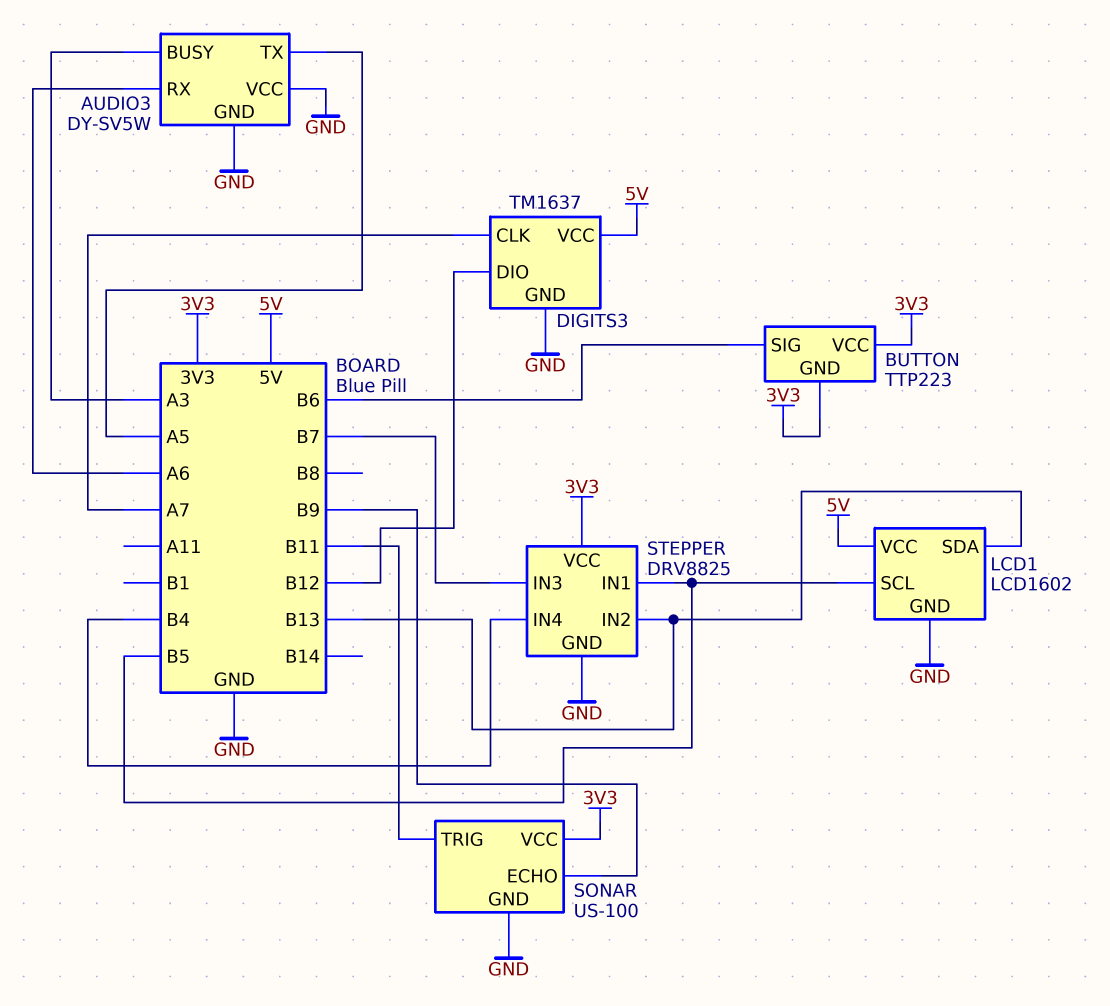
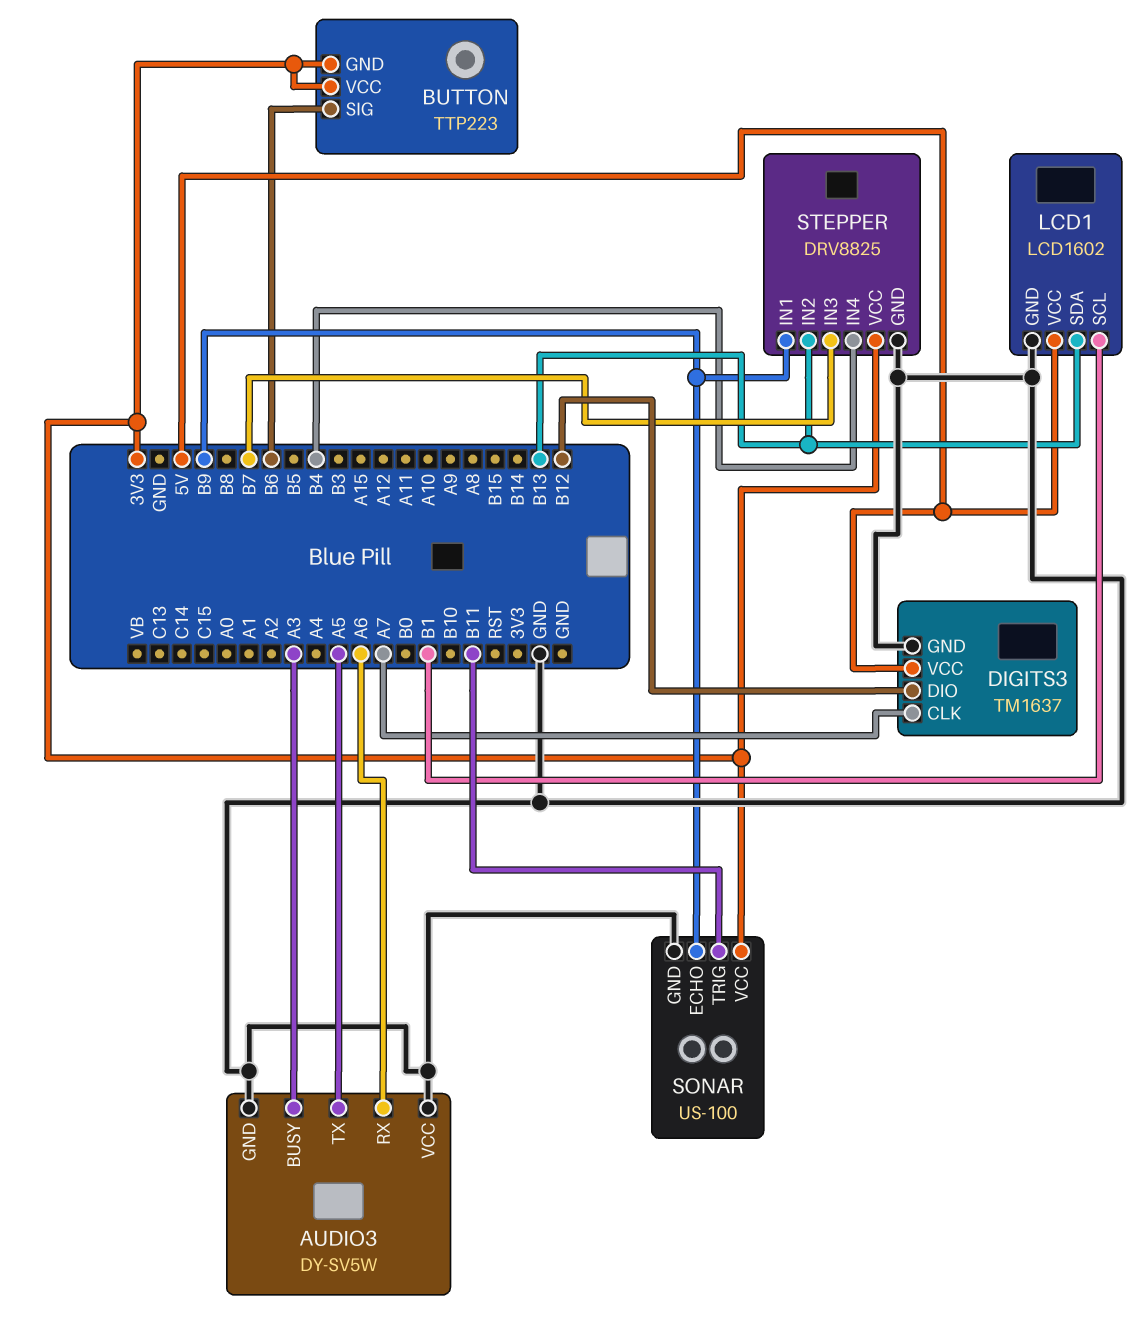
LCD1 pin SCL: B5 -> B1
STEPPER pin IN1: B5 -> B9

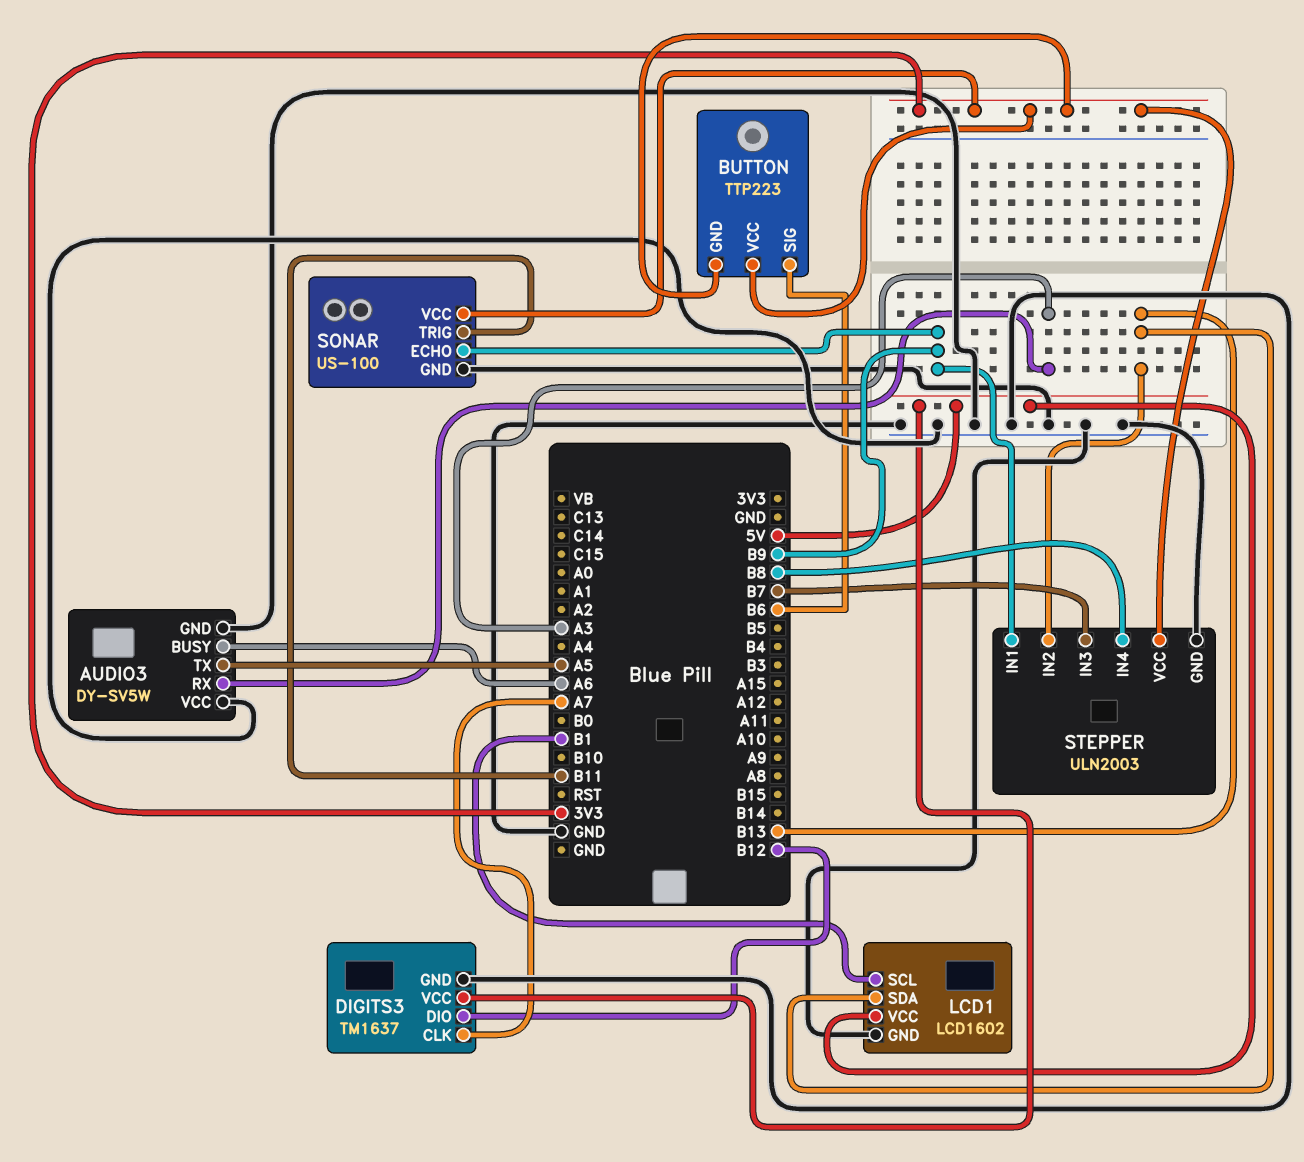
AUDIO3 pin BUSY: A3 -> A6
AUDIO3 pin RX: A6 -> A3
STEPPER: DRV8825 -> ULN2003
STEPPER pin IN4: B4 -> B8

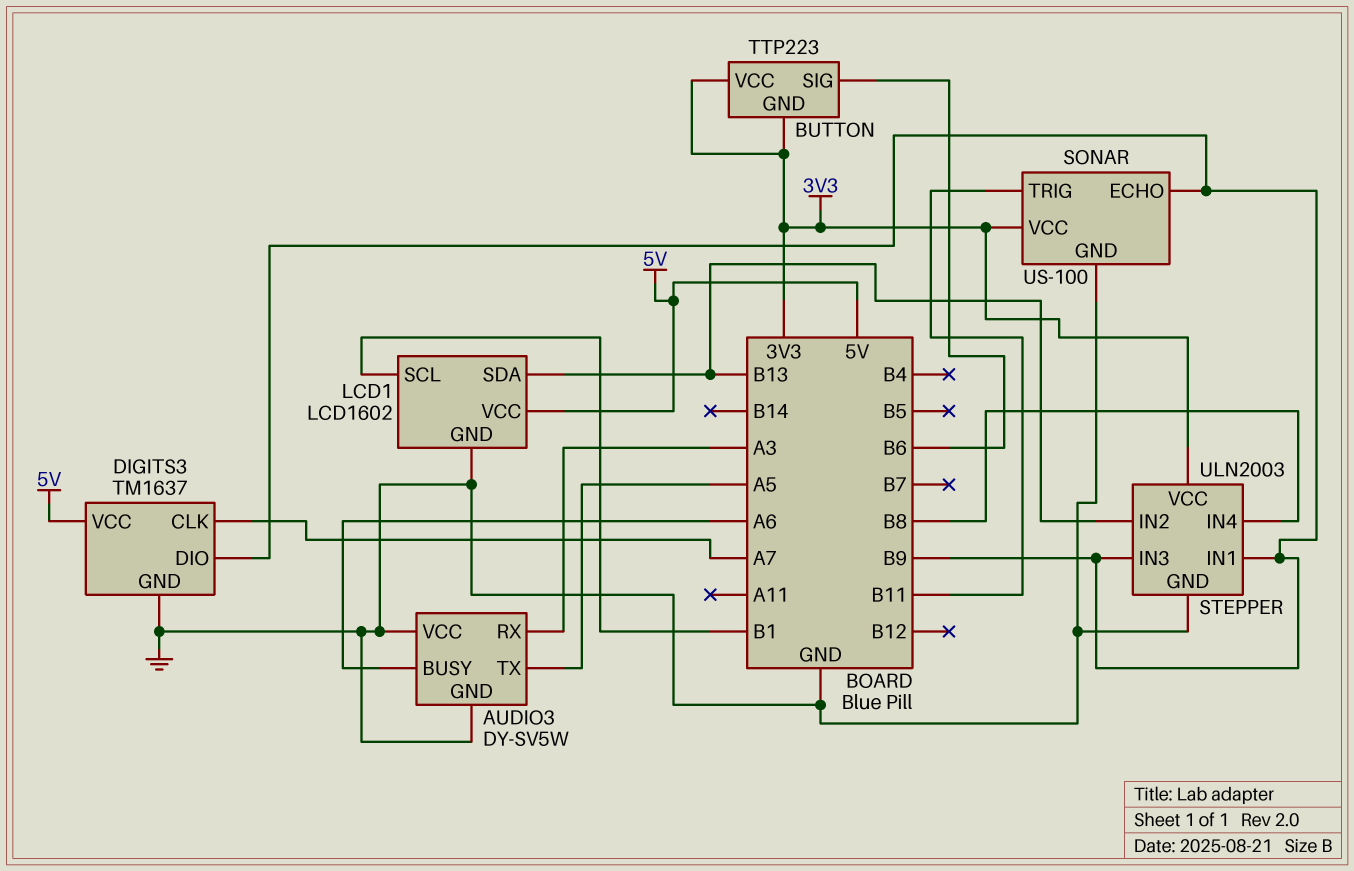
DIGITS3 pin DIO: B12 -> B9
STEPPER pin IN3: B7 -> B9

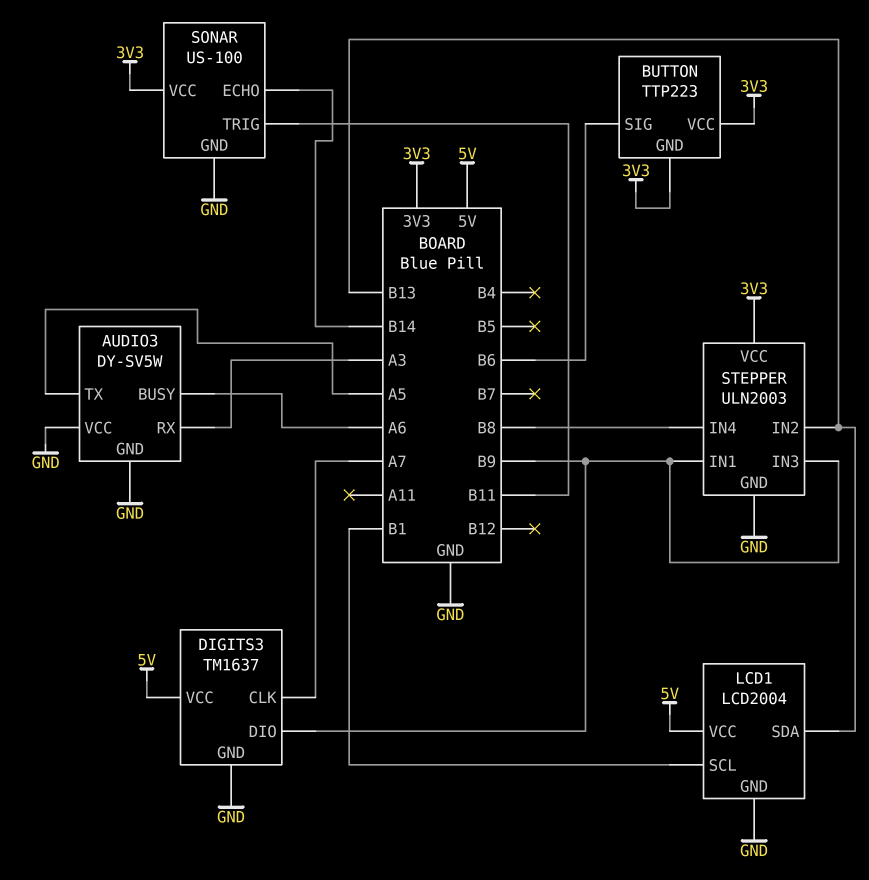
LCD1: LCD1602 -> LCD2004
SONAR pin ECHO: B9 -> B14

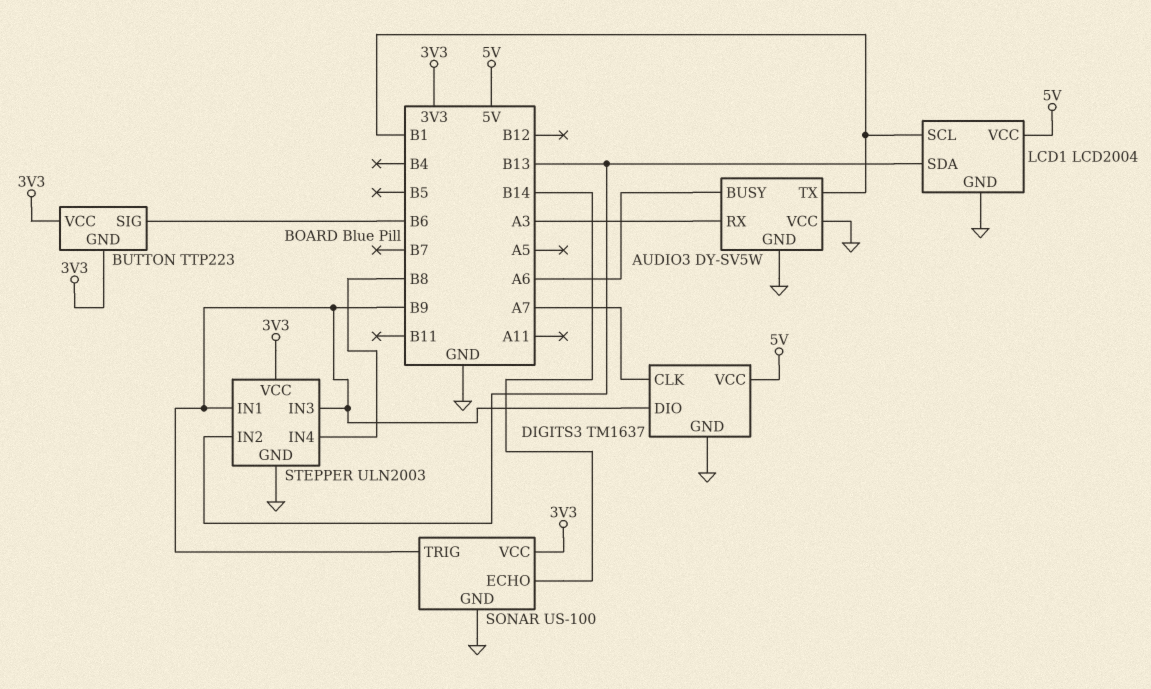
AUDIO3 pin TX: A5 -> B1
SONAR pin TRIG: B11 -> B9

